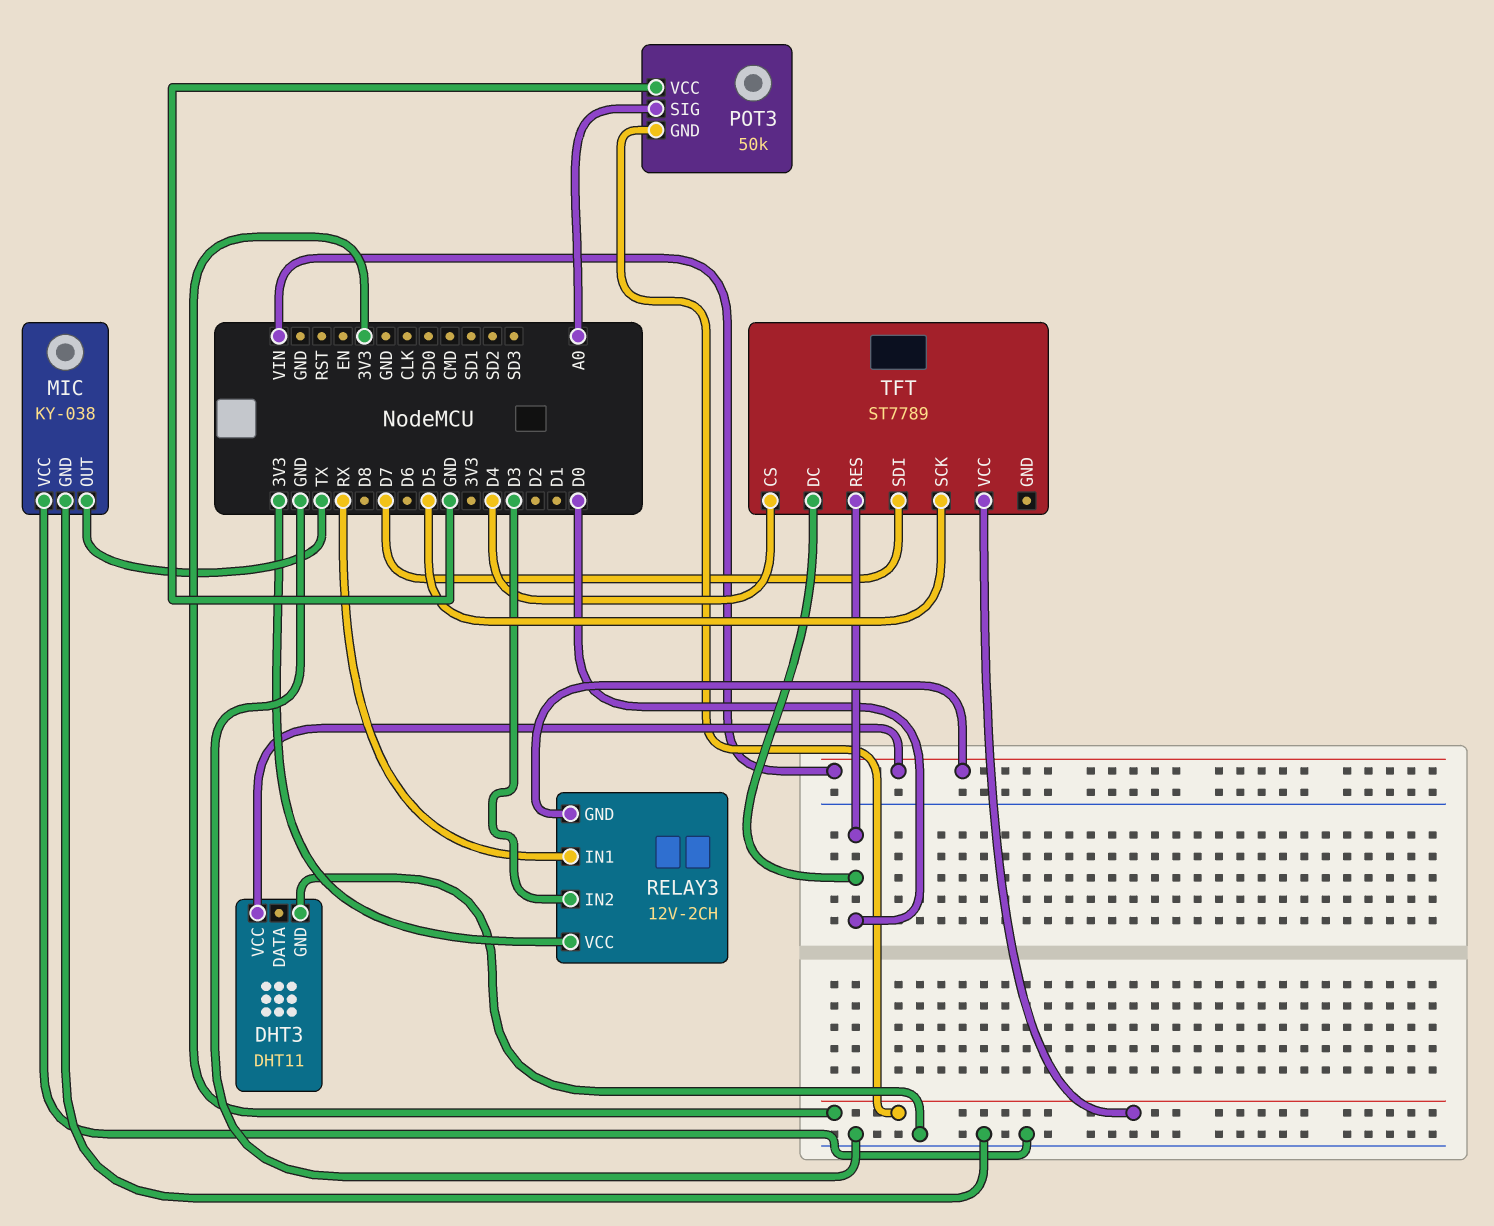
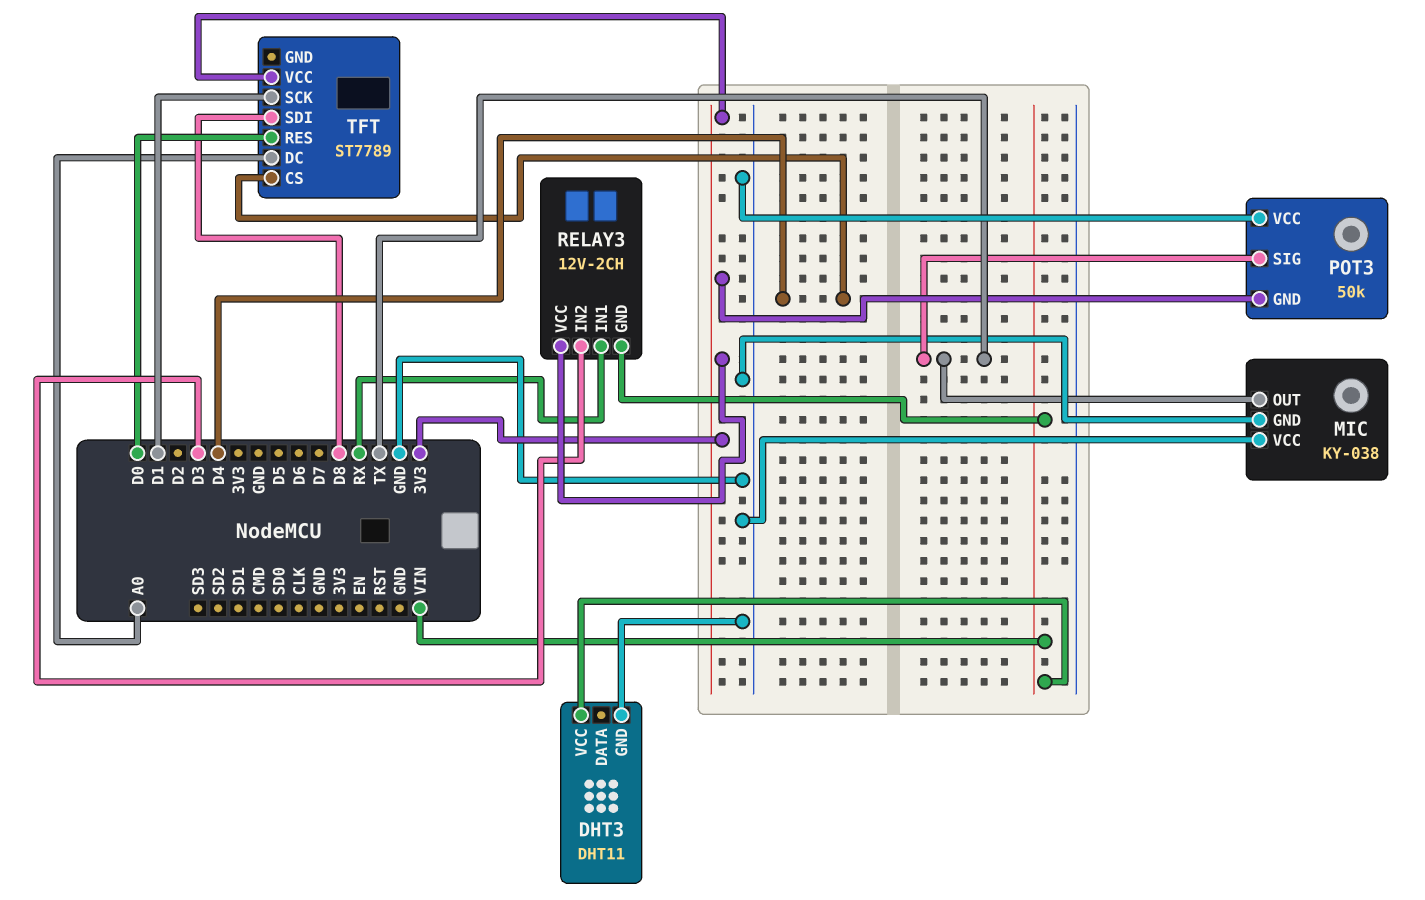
POT3 pin SIG: A0 -> TX
TFT pin DC: D0 -> A0
TFT pin SCK: D5 -> D1
TFT pin SDI: D7 -> D8

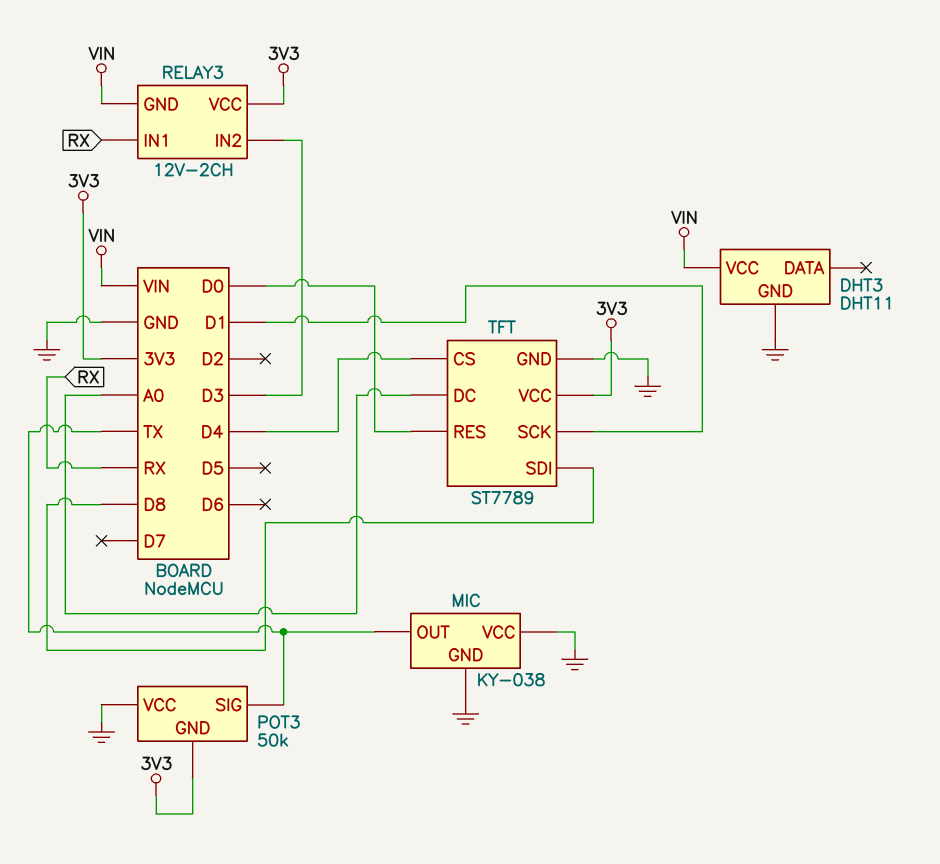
TFT pin GND: none -> GND

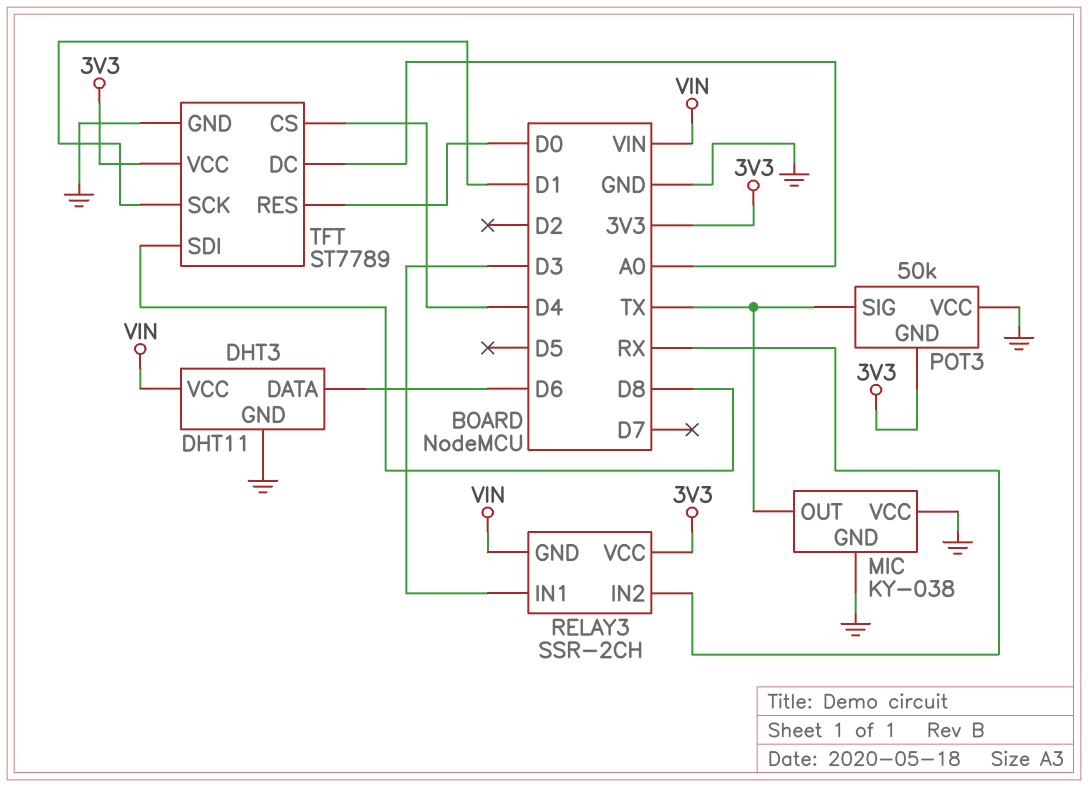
DHT3 pin DATA: none -> D6
RELAY3: 12V-2CH -> SSR-2CH
RELAY3 pin IN1: RX -> D3
RELAY3 pin IN2: D3 -> RX

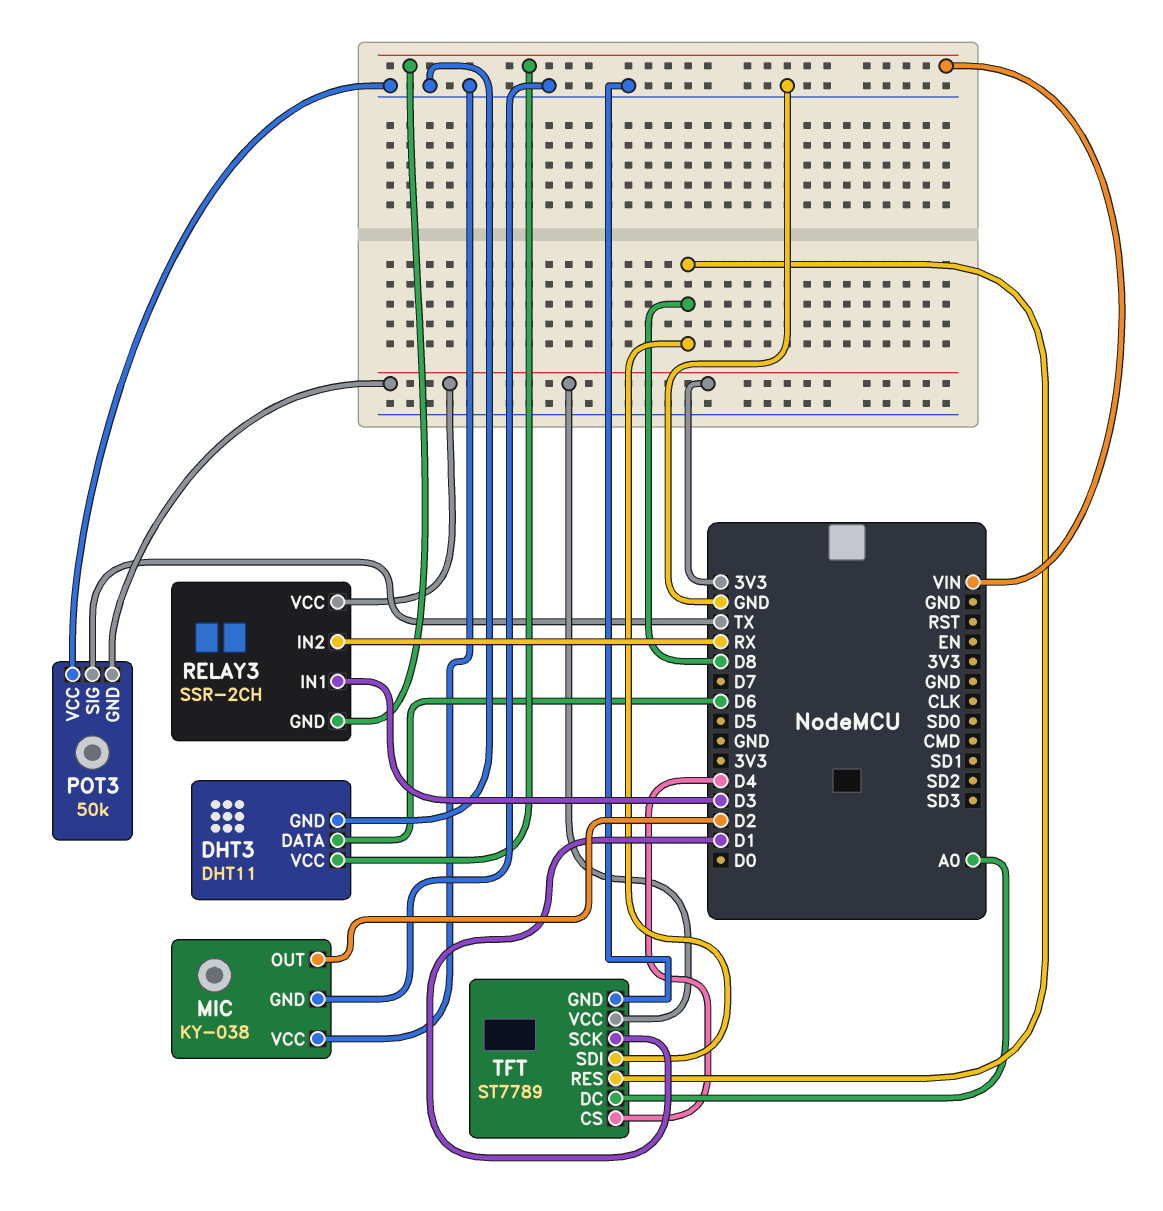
MIC pin OUT: TX -> D2
TFT pin RES: D0 -> D8

